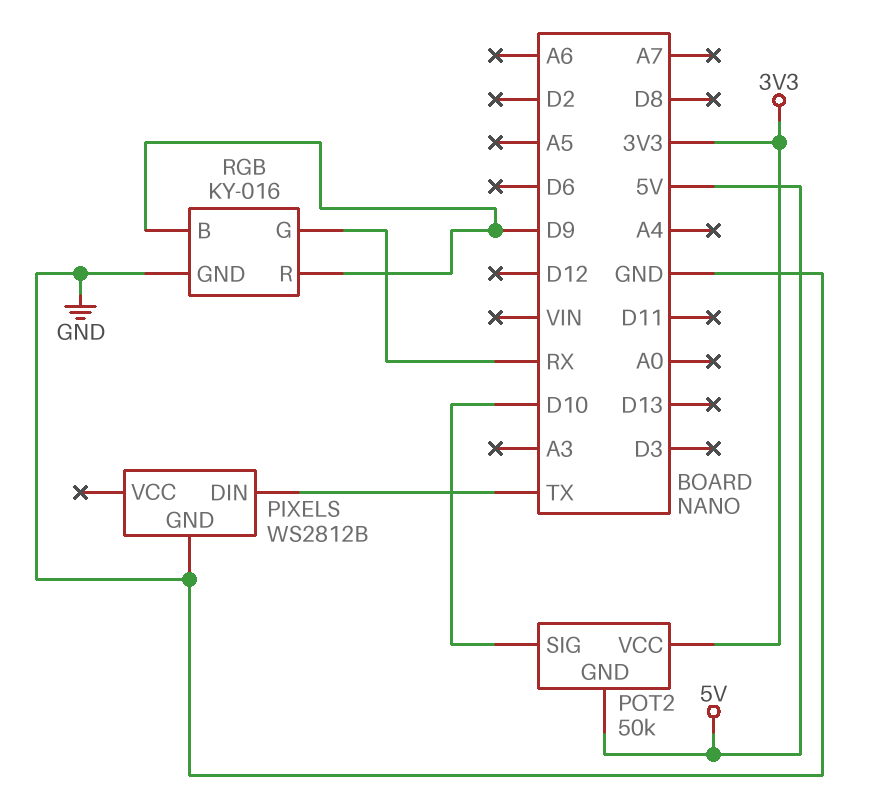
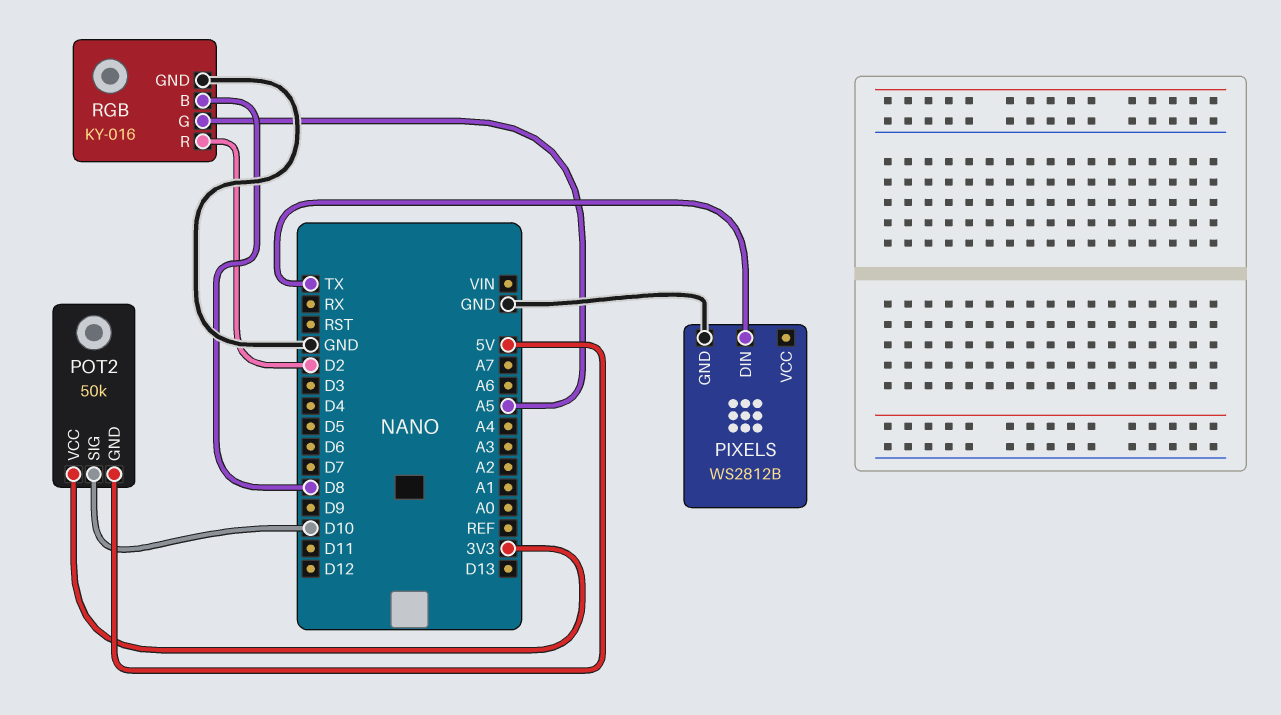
RGB pin B: D9 -> D8
RGB pin G: RX -> A5
RGB pin R: D9 -> D2

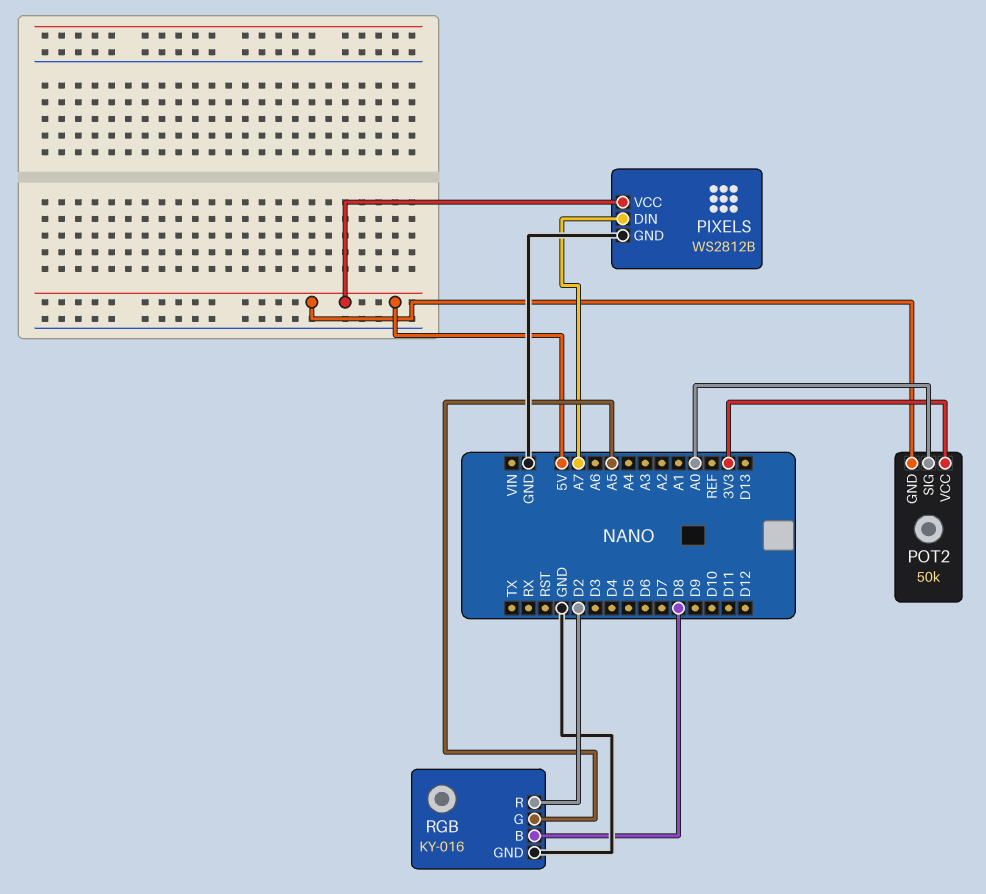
PIXELS pin DIN: TX -> A7
PIXELS pin VCC: none -> 5V
POT2 pin SIG: D10 -> A0

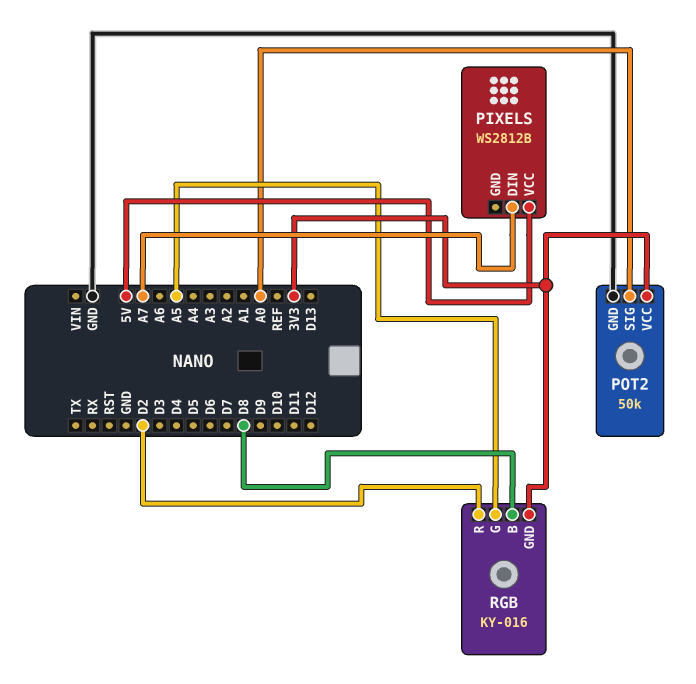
PIXELS pin GND: GND -> none
POT2 pin GND: 5V -> GND
RGB pin GND: GND -> 3V3

